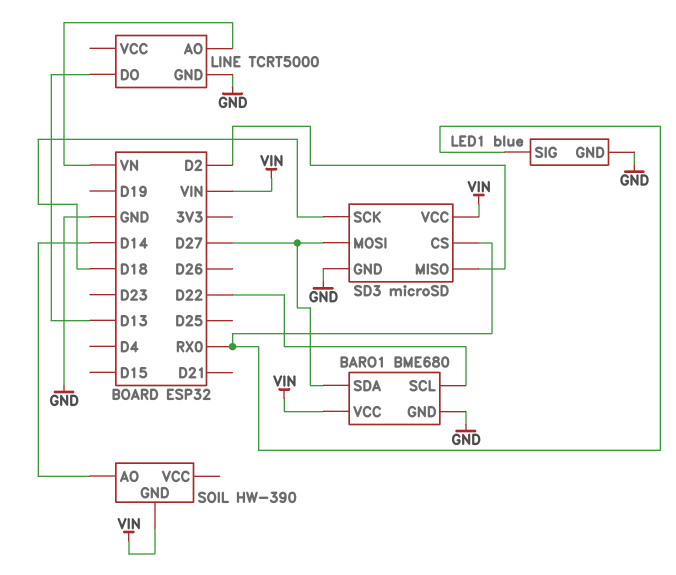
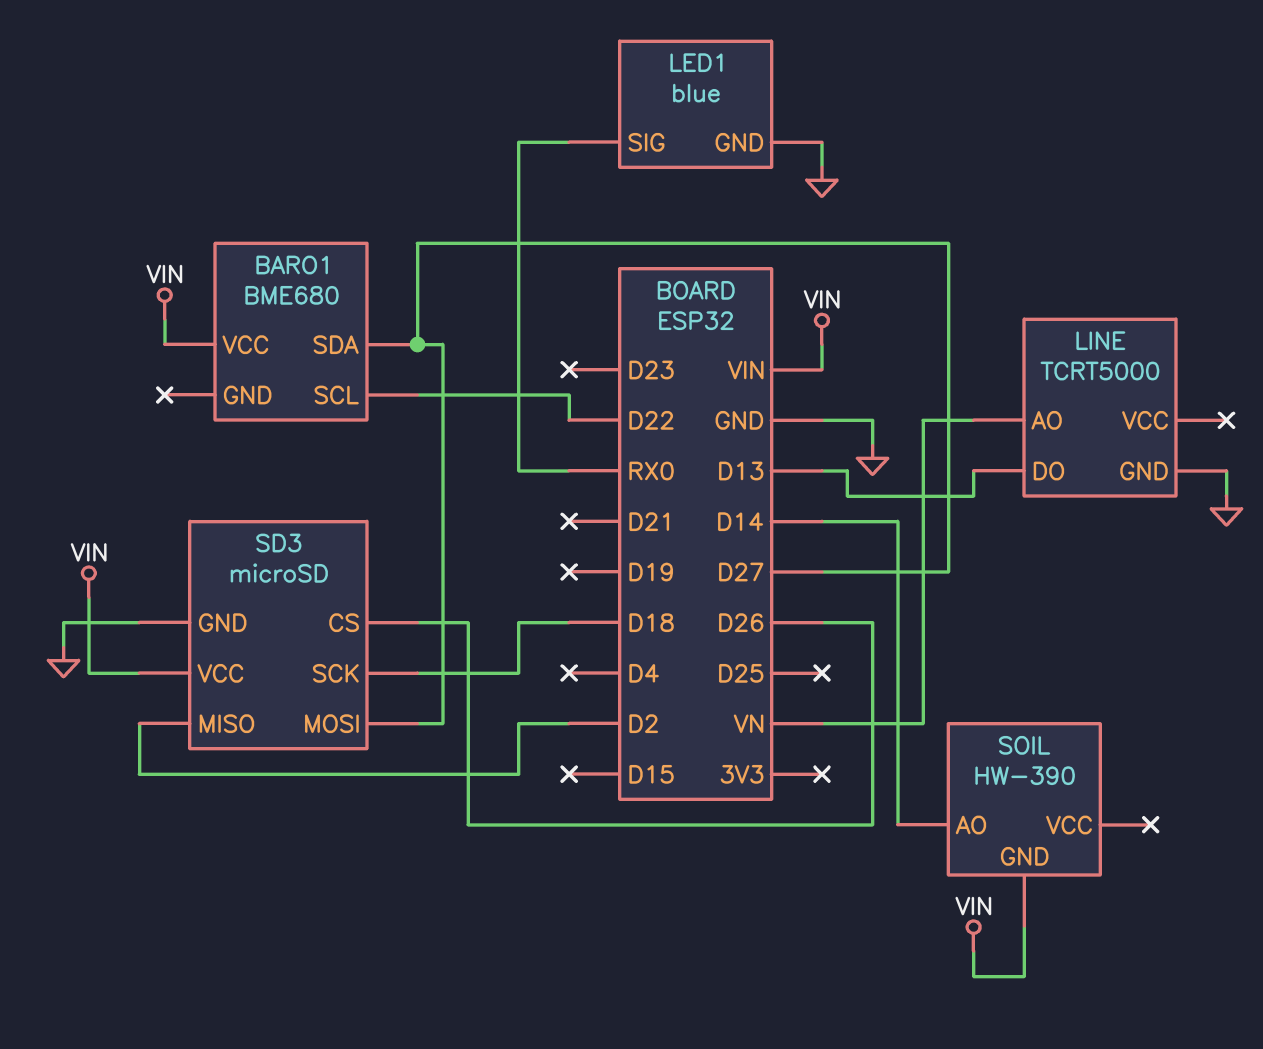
BARO1 pin GND: GND -> none
SD3 pin CS: RX0 -> D26

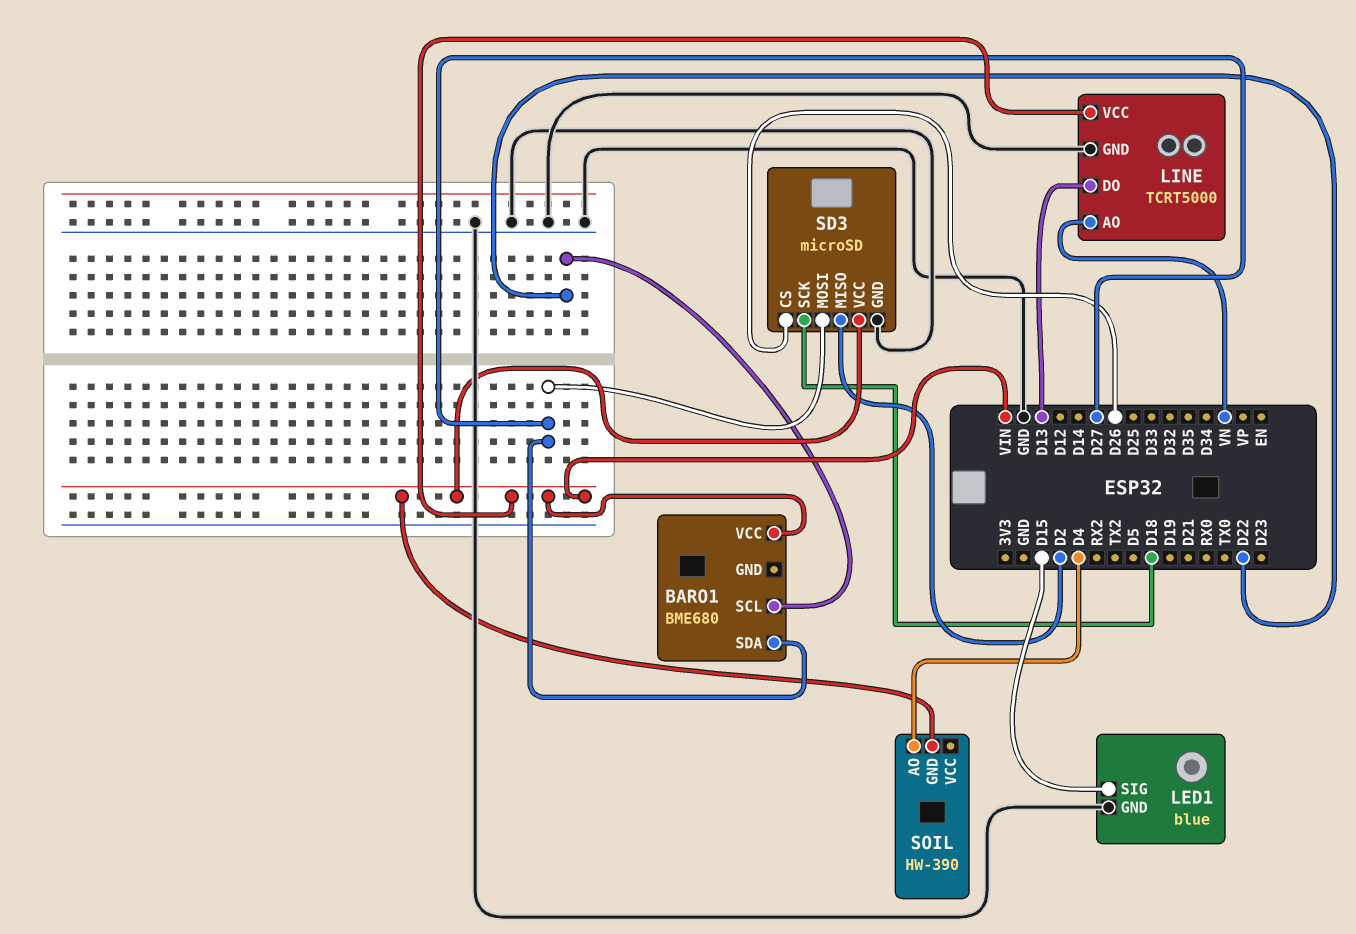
LED1 pin SIG: RX0 -> D15
LINE pin VCC: none -> VIN
SOIL pin AO: D14 -> D4

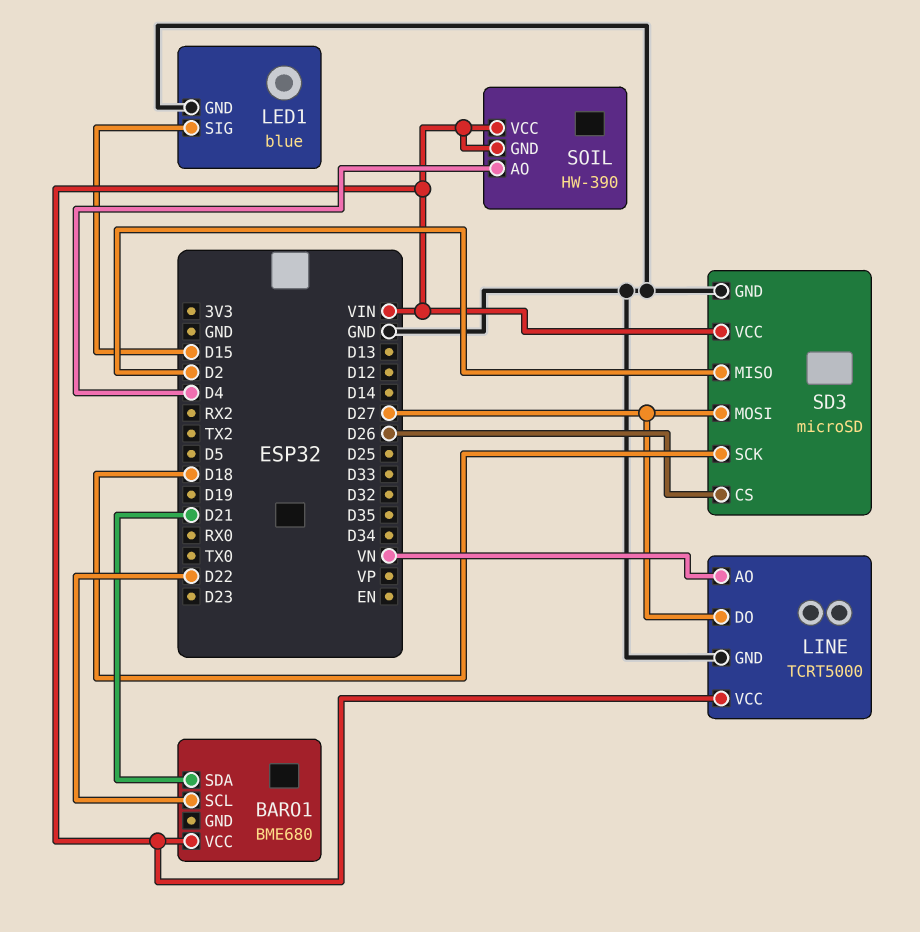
BARO1 pin SDA: D27 -> D21
LINE pin DO: D13 -> D27
SOIL pin VCC: none -> VIN

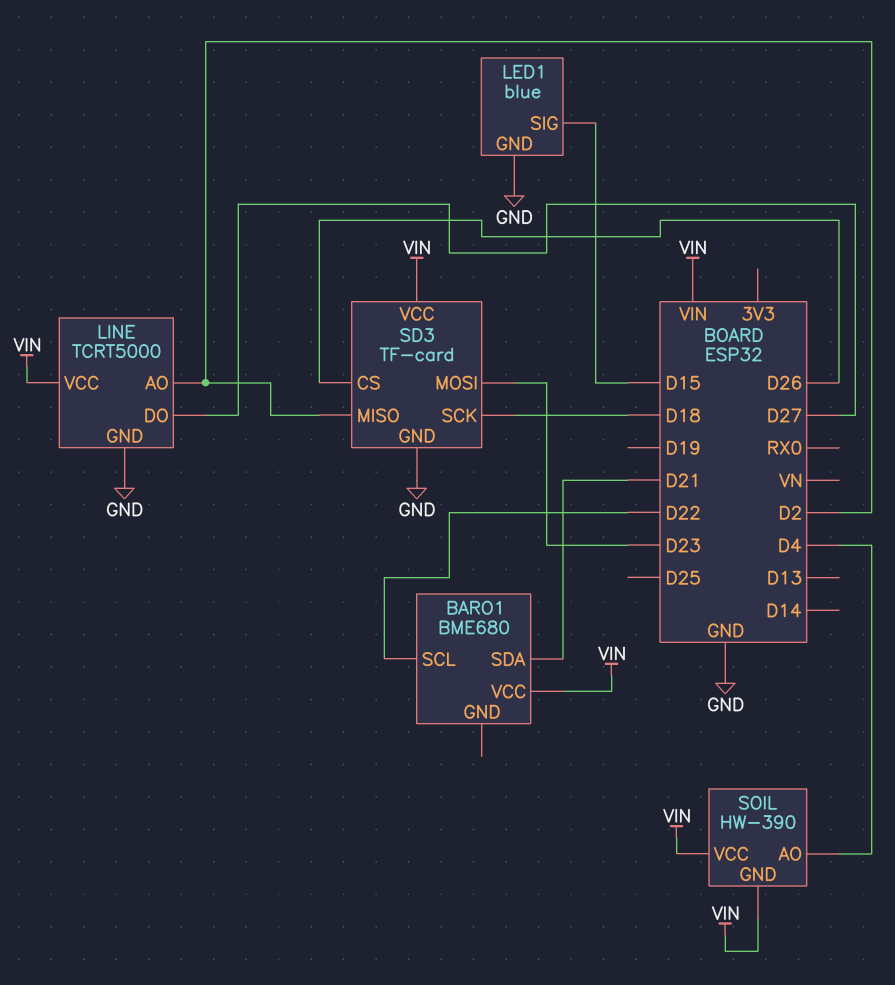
LINE pin AO: VN -> D2
SD3: microSD -> TF-card
SD3 pin MOSI: D27 -> D23

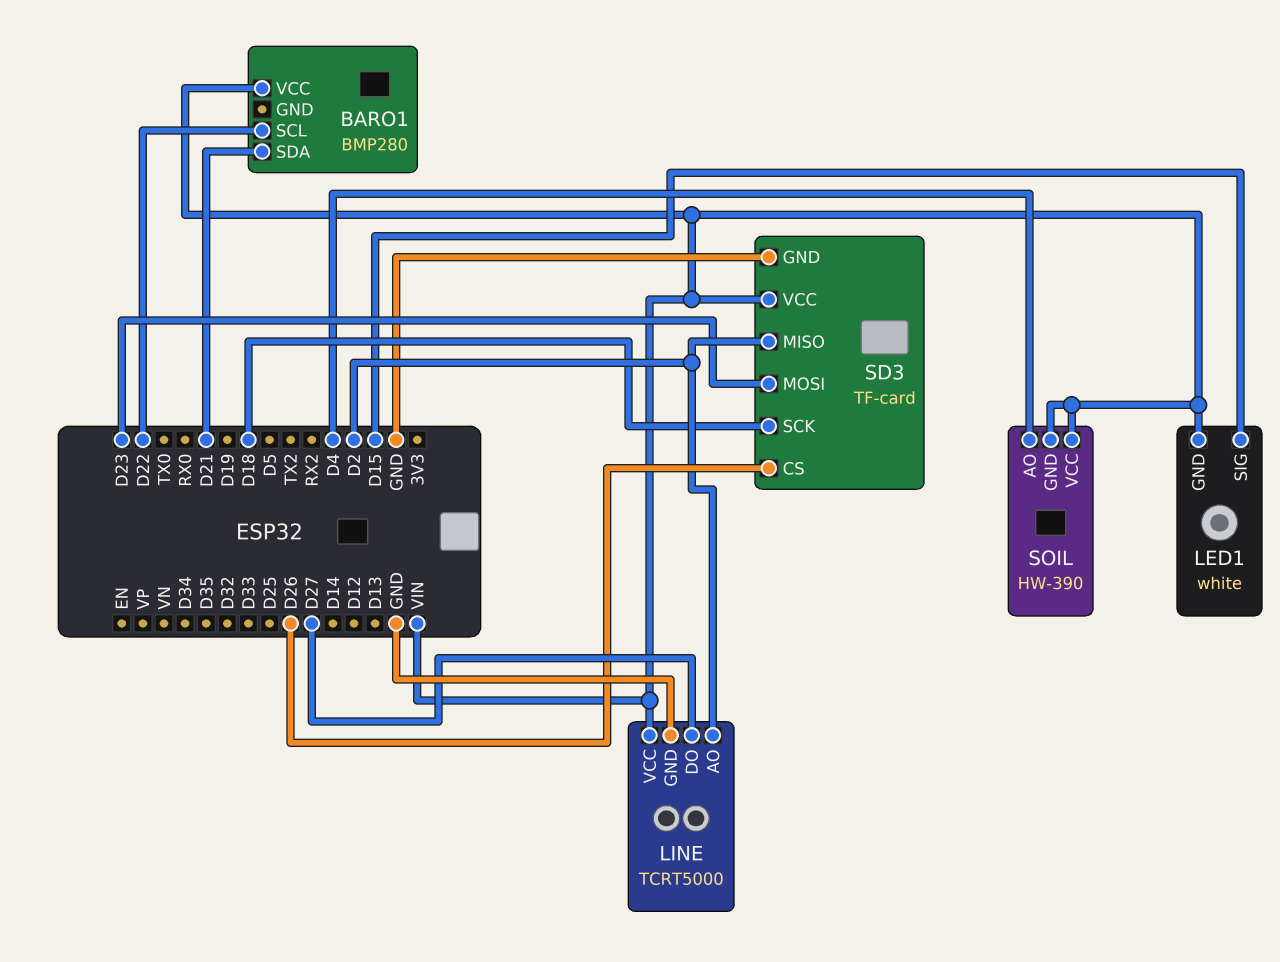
BARO1: BME680 -> BMP280
LED1: blue -> white
LED1 pin GND: GND -> VIN

